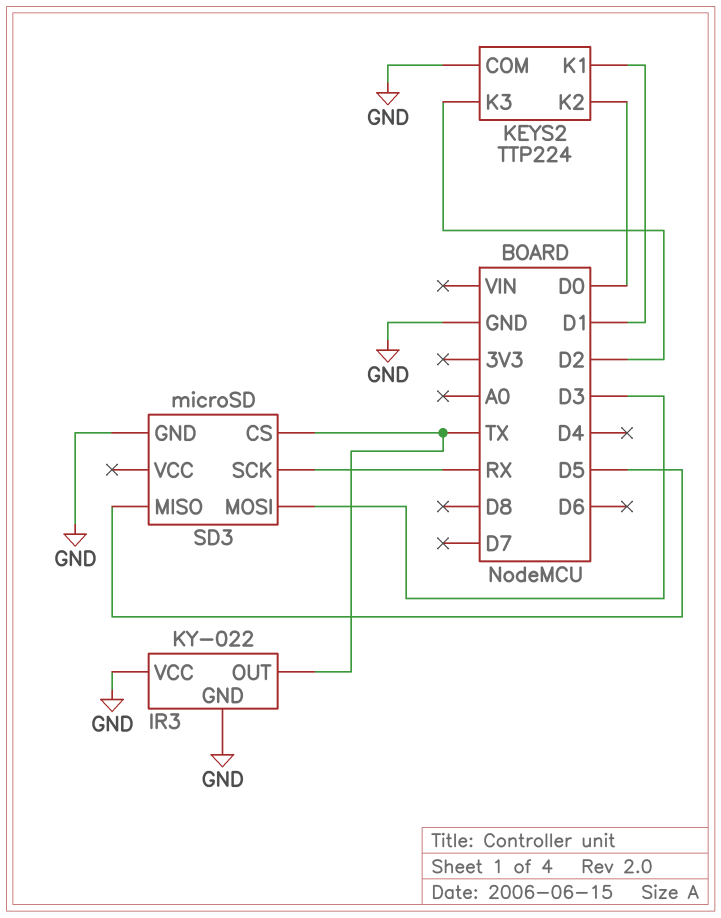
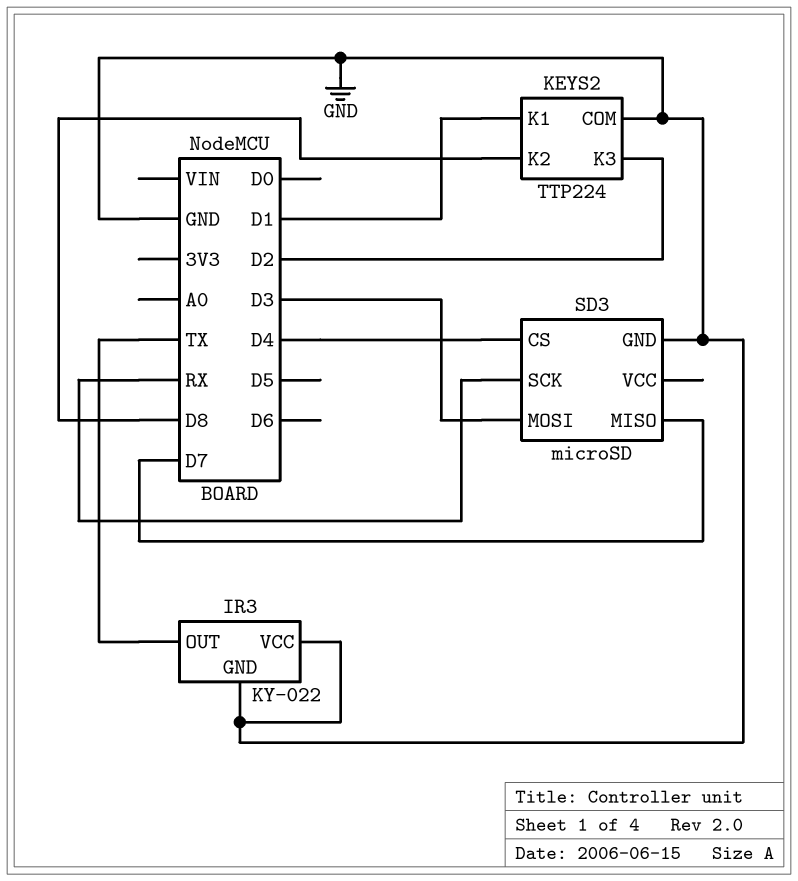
KEYS2 pin K2: D0 -> D8
SD3 pin CS: TX -> D4
SD3 pin MISO: D5 -> D7

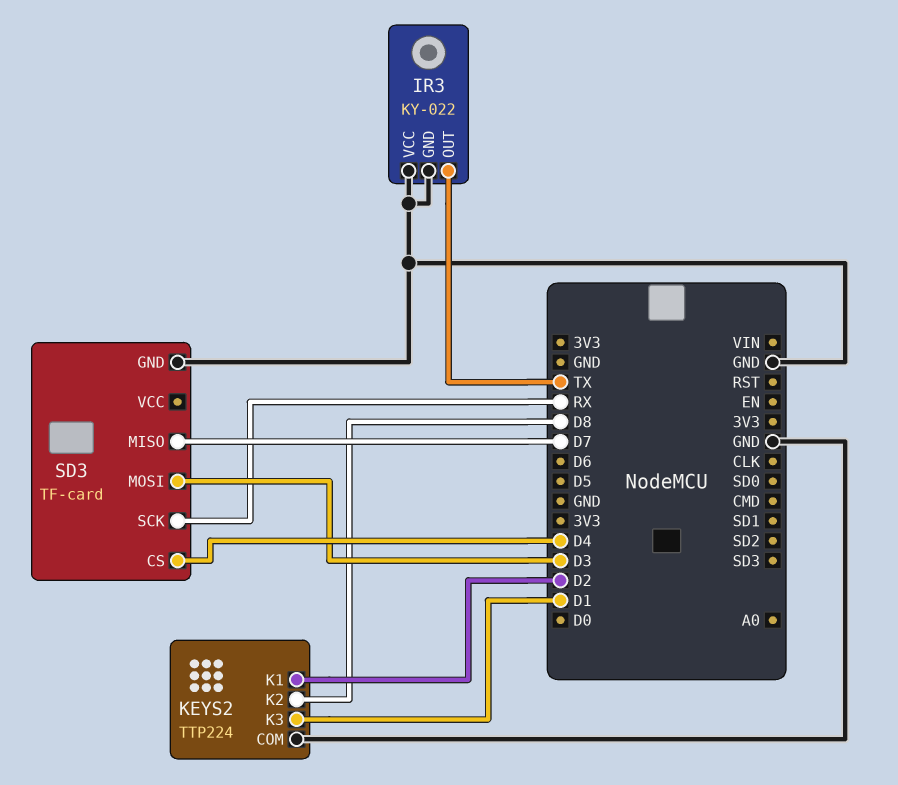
KEYS2 pin K1: D1 -> D2
KEYS2 pin K3: D2 -> D1
SD3: microSD -> TF-card

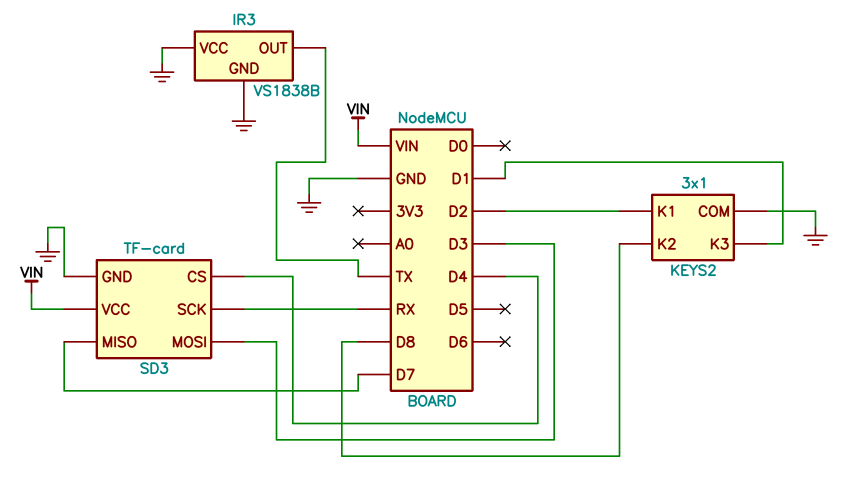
IR3: KY-022 -> VS1838B
KEYS2: TTP224 -> 3x1
SD3 pin VCC: none -> VIN

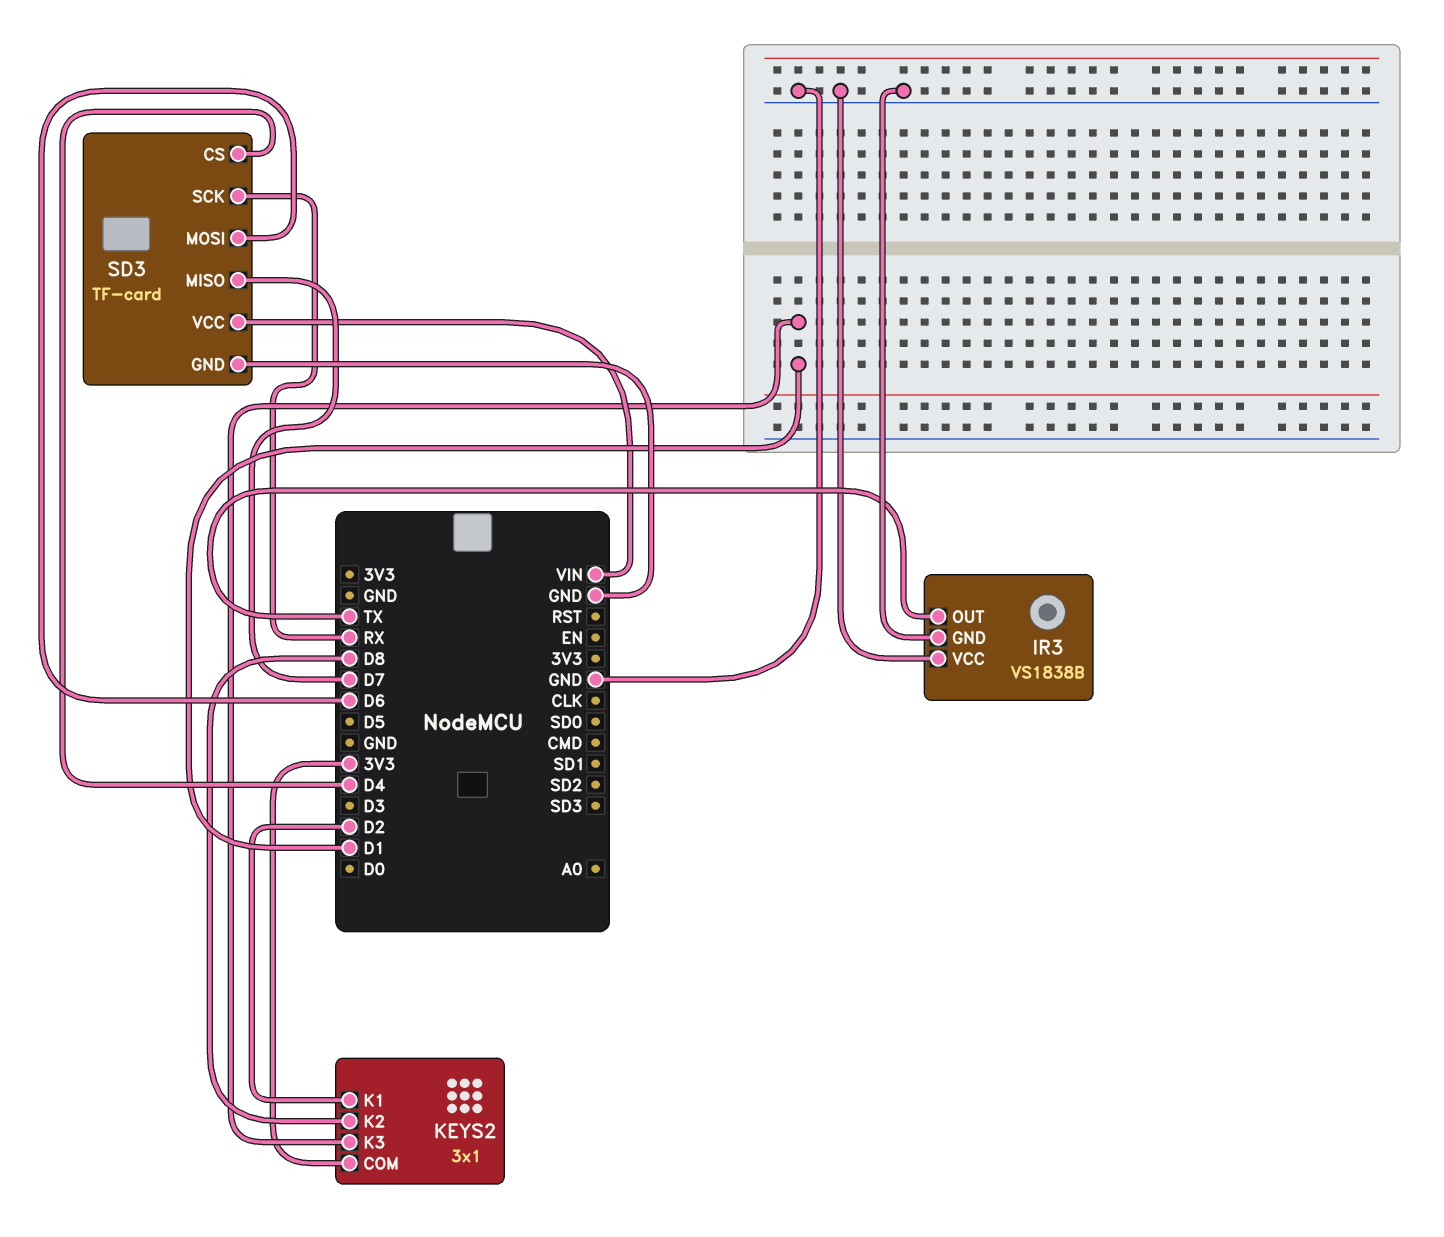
KEYS2 pin COM: GND -> 3V3
SD3 pin MOSI: D3 -> D6

